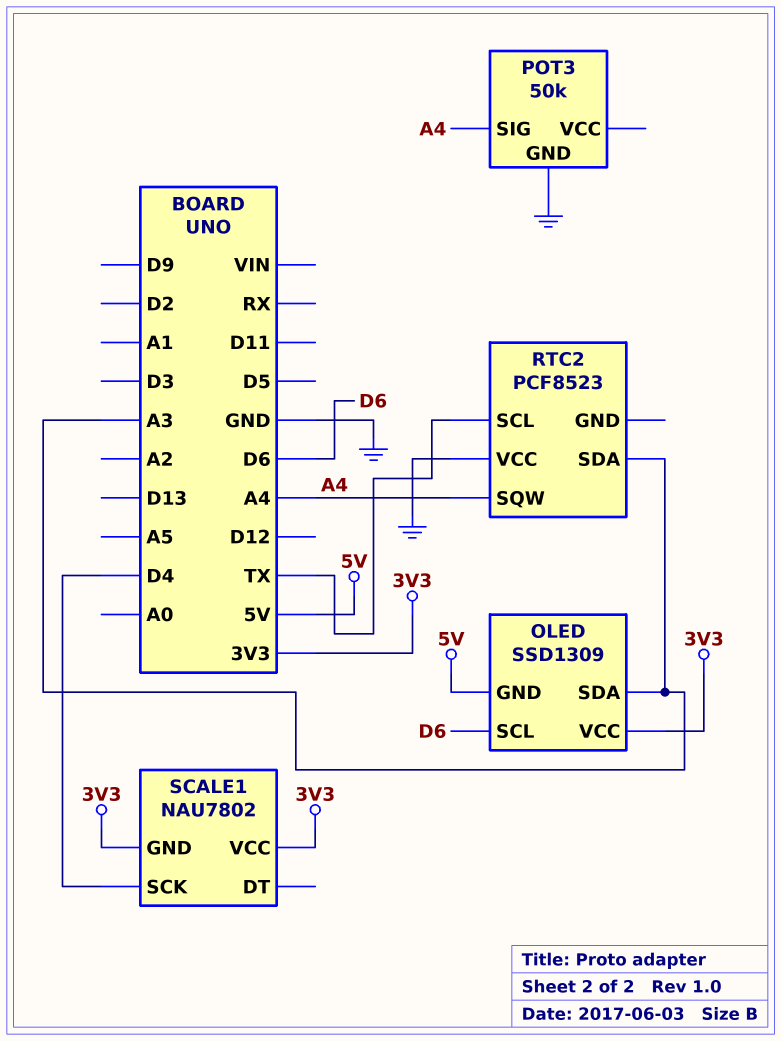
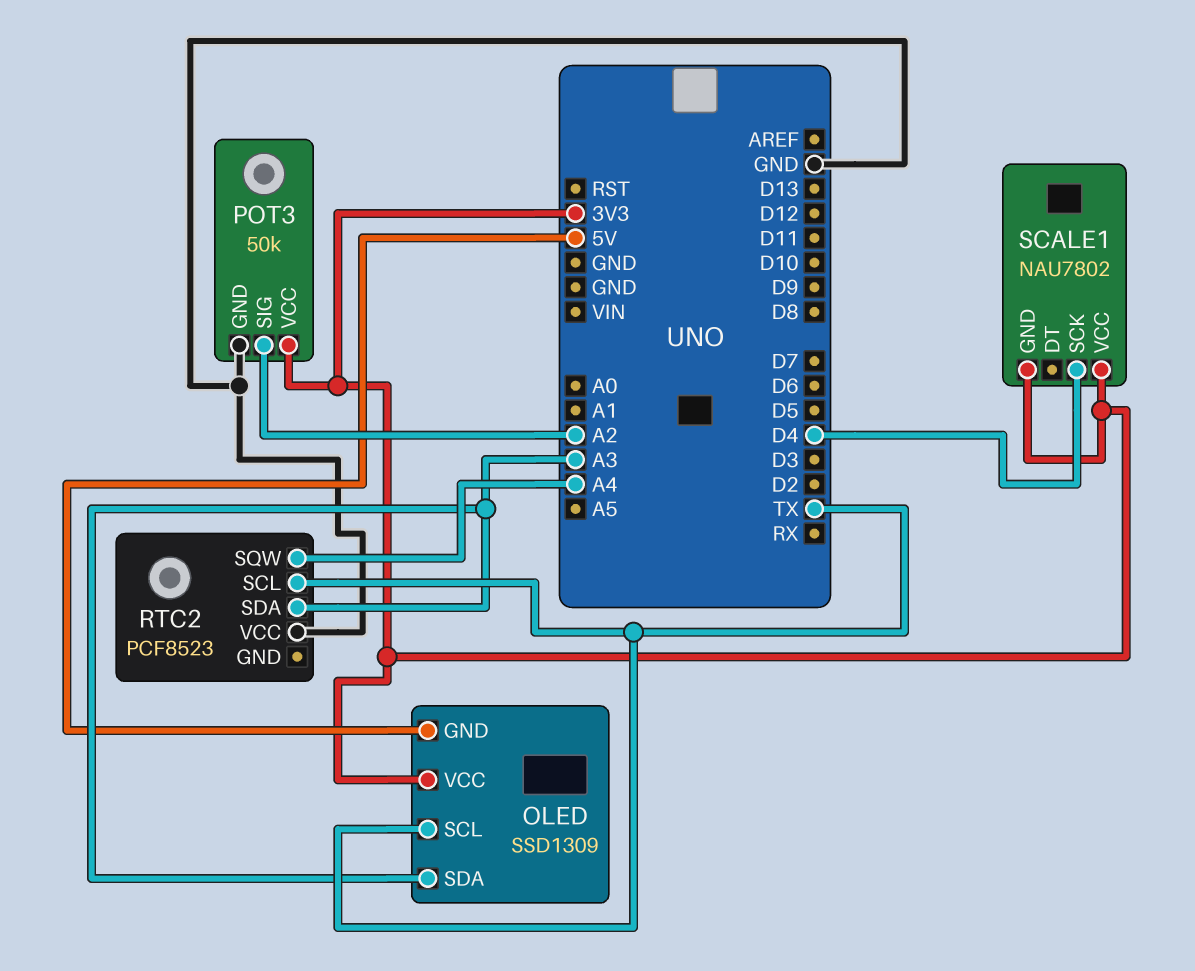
OLED pin SCL: D6 -> TX
POT3 pin SIG: A4 -> A2
POT3 pin VCC: none -> 3V3

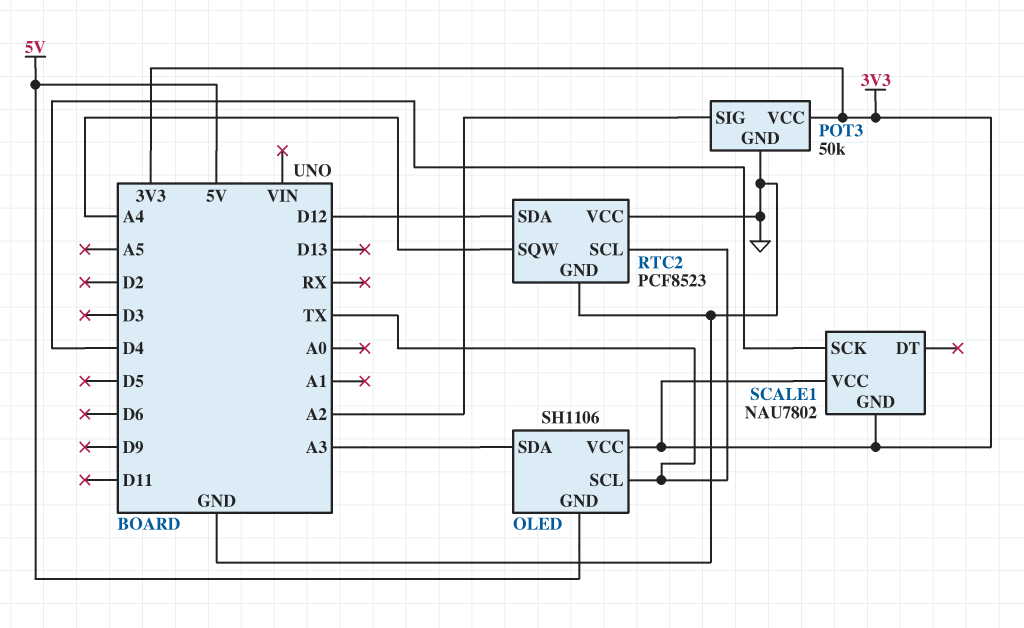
OLED: SSD1309 -> SH1106
RTC2 pin GND: none -> GND
RTC2 pin SDA: A3 -> D12

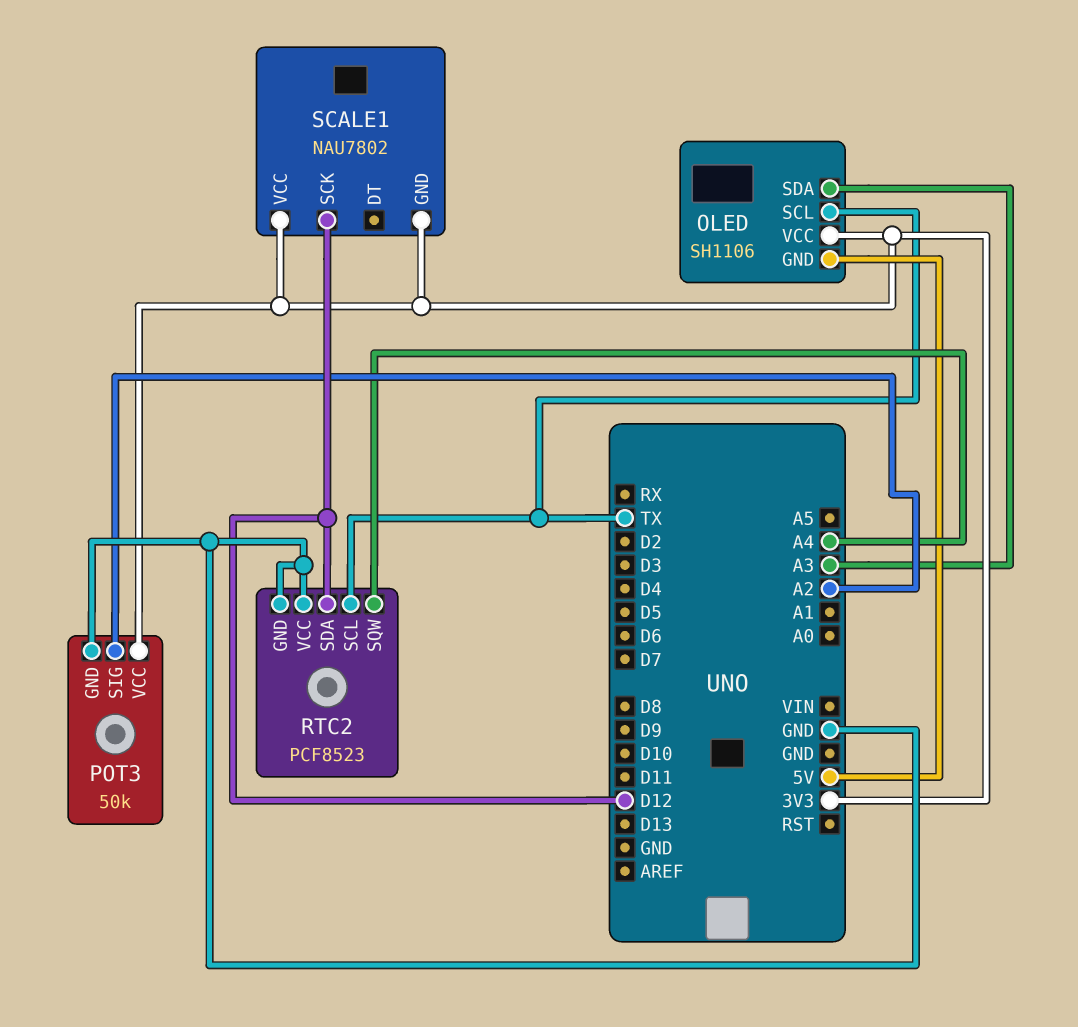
SCALE1 pin SCK: D4 -> D12

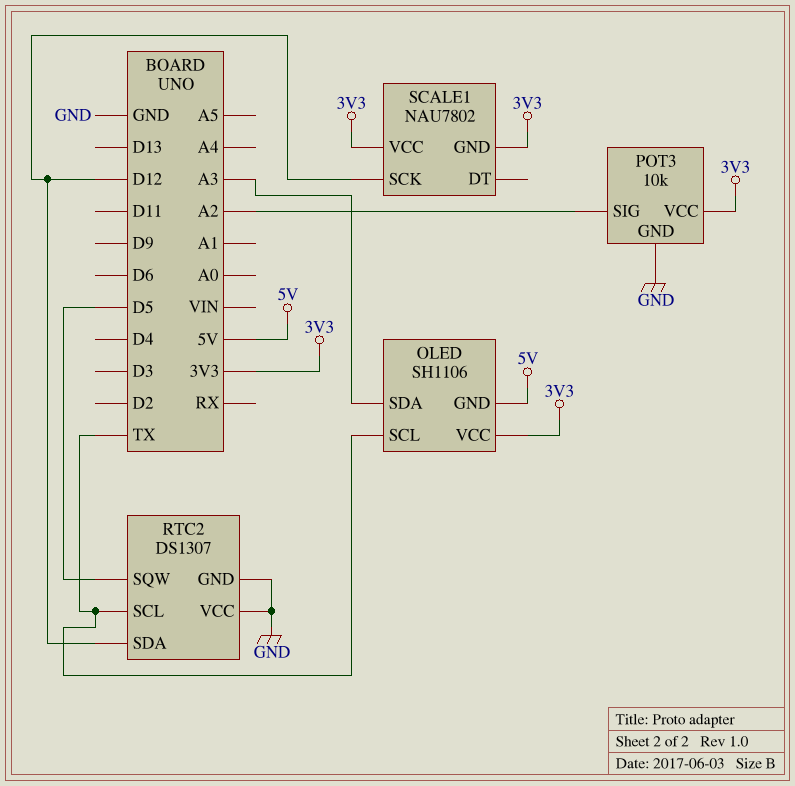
POT3: 50k -> 10k
RTC2: PCF8523 -> DS1307
RTC2 pin SQW: A4 -> D5

